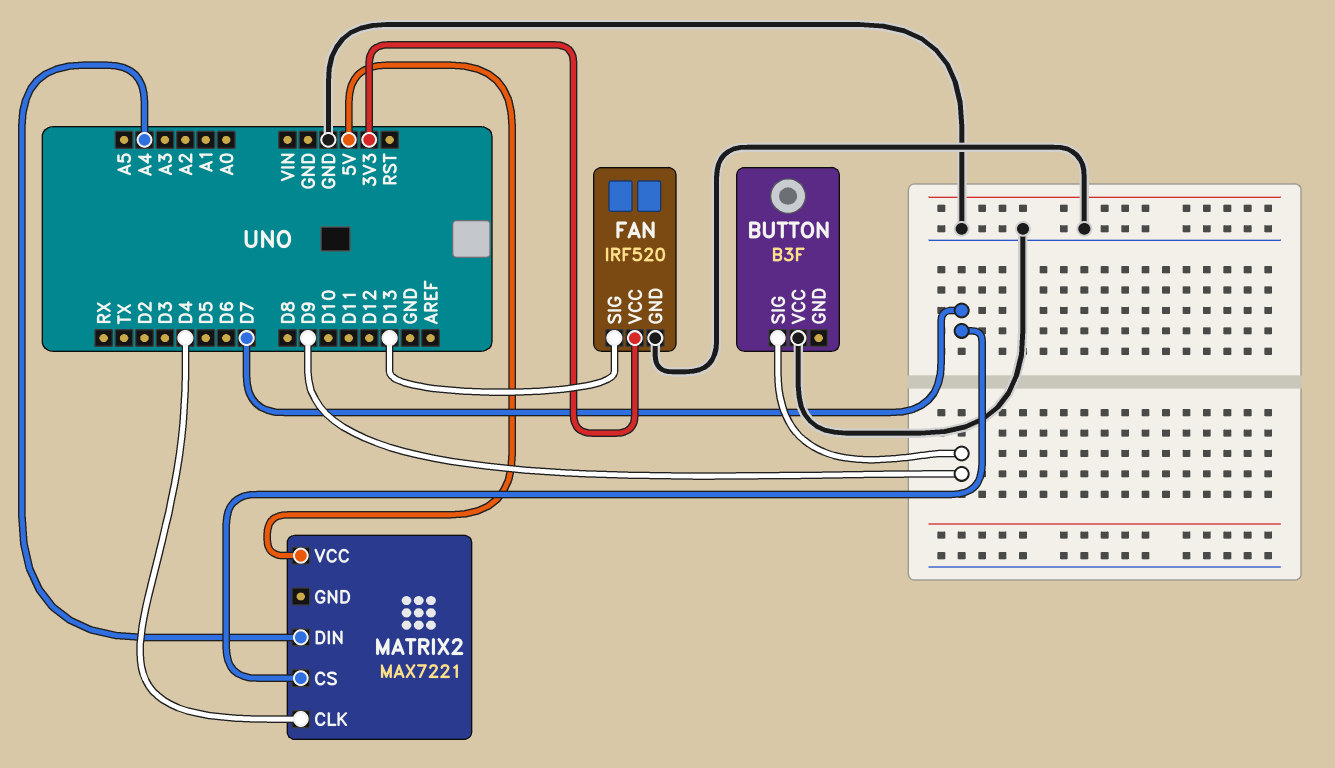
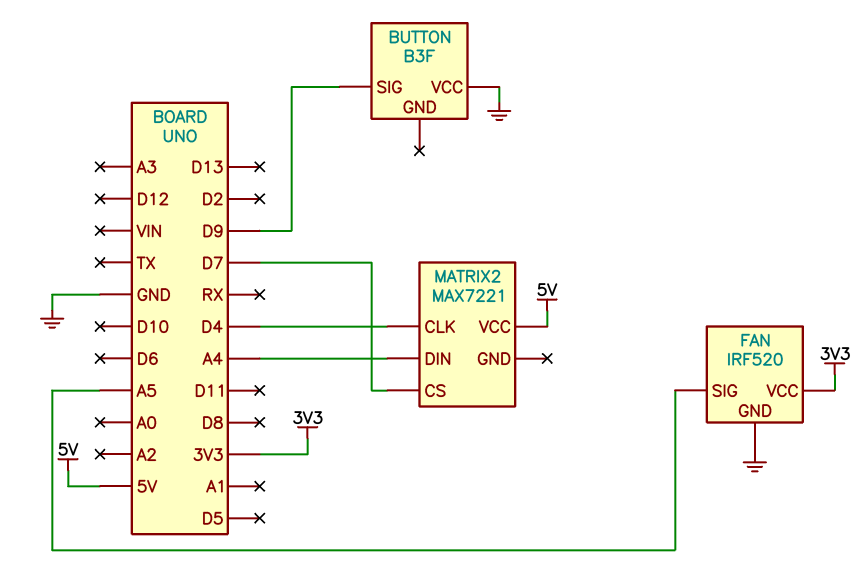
FAN pin SIG: D13 -> A5

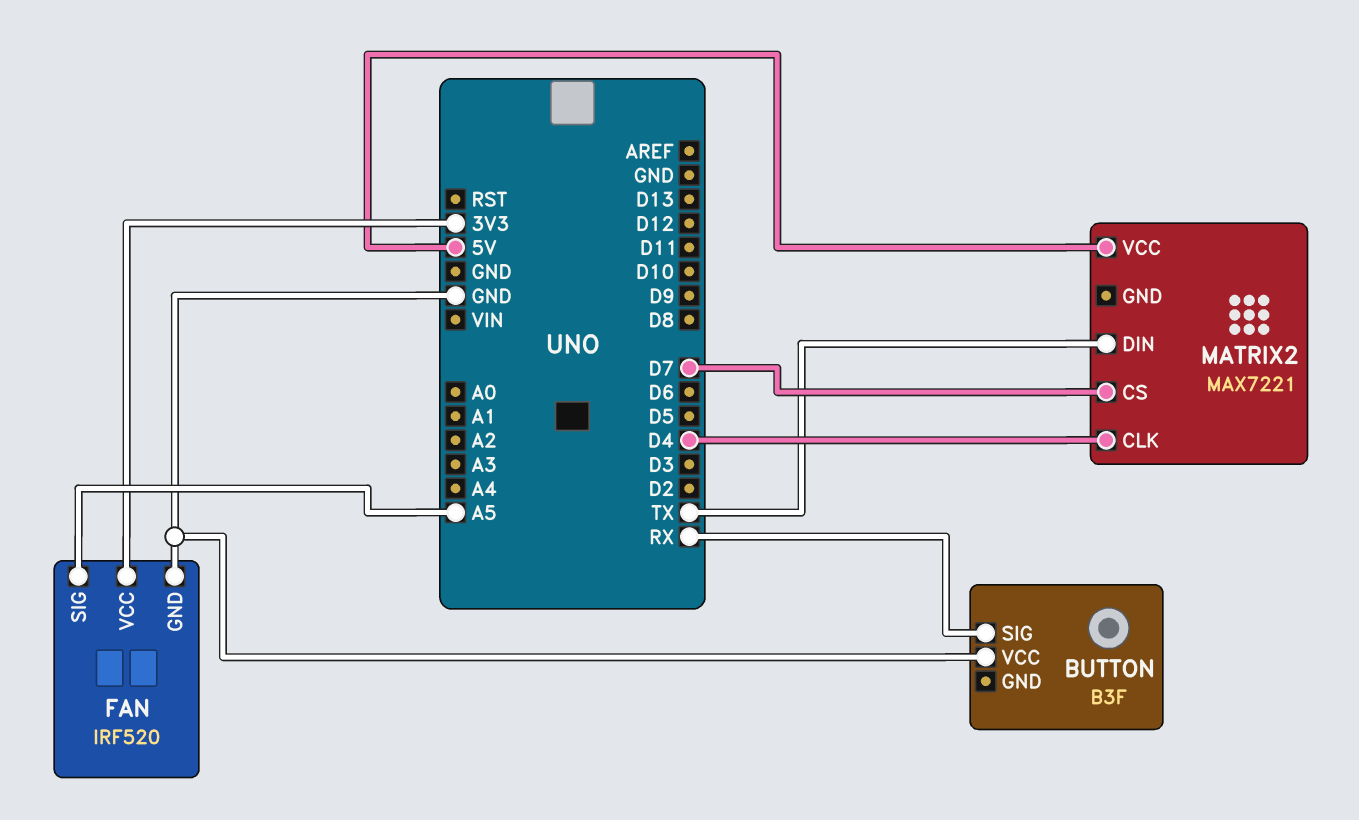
BUTTON pin SIG: D9 -> RX
MATRIX2 pin DIN: A4 -> TX

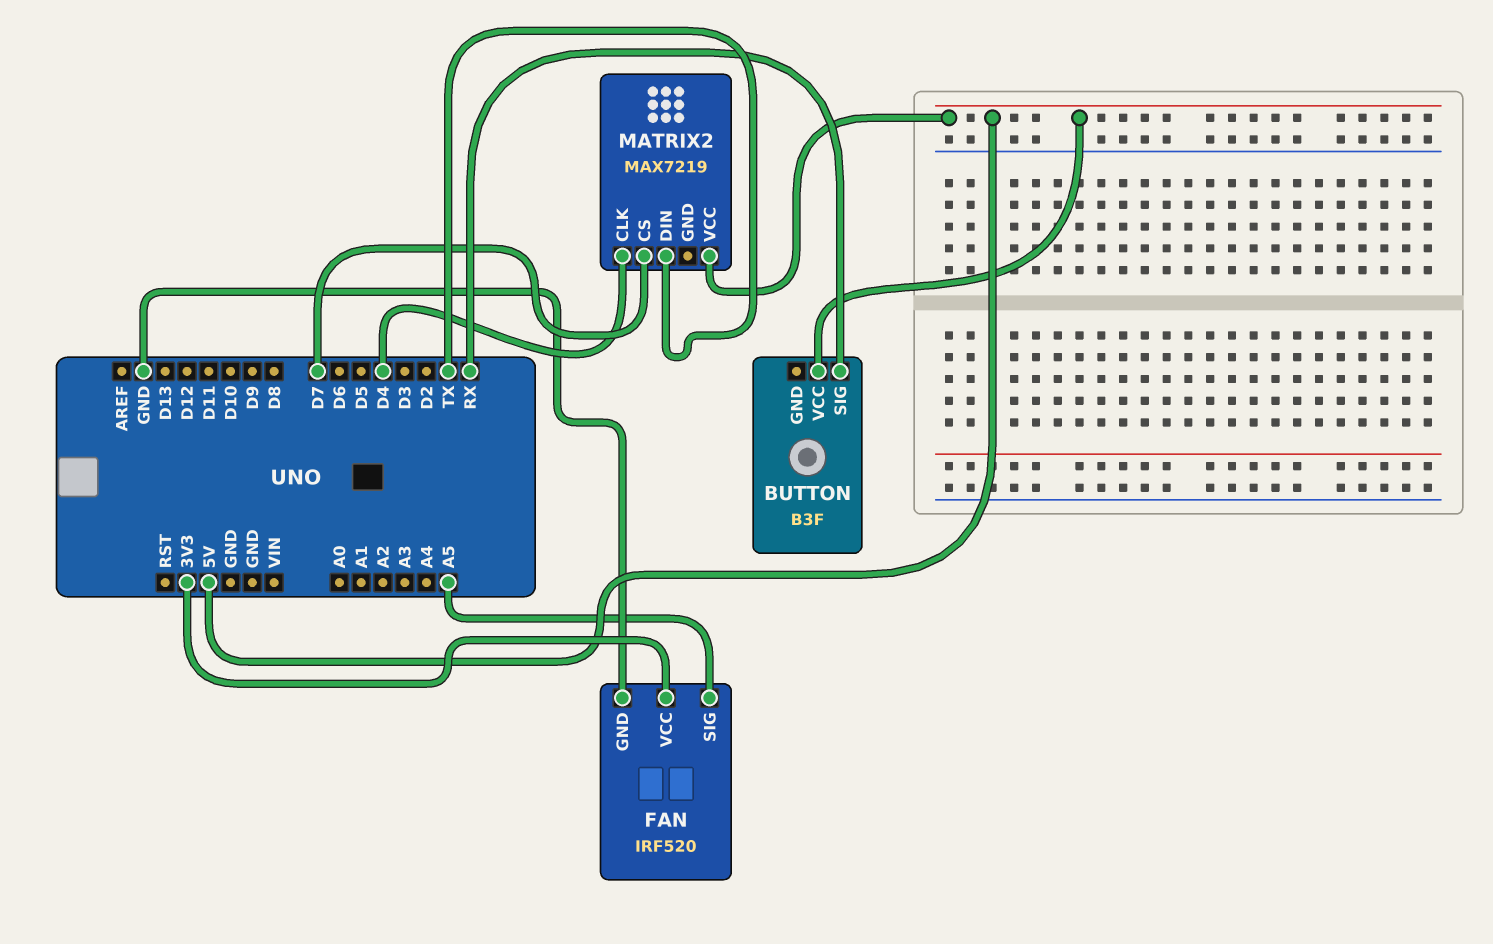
BUTTON pin VCC: GND -> 5V
MATRIX2: MAX7221 -> MAX7219

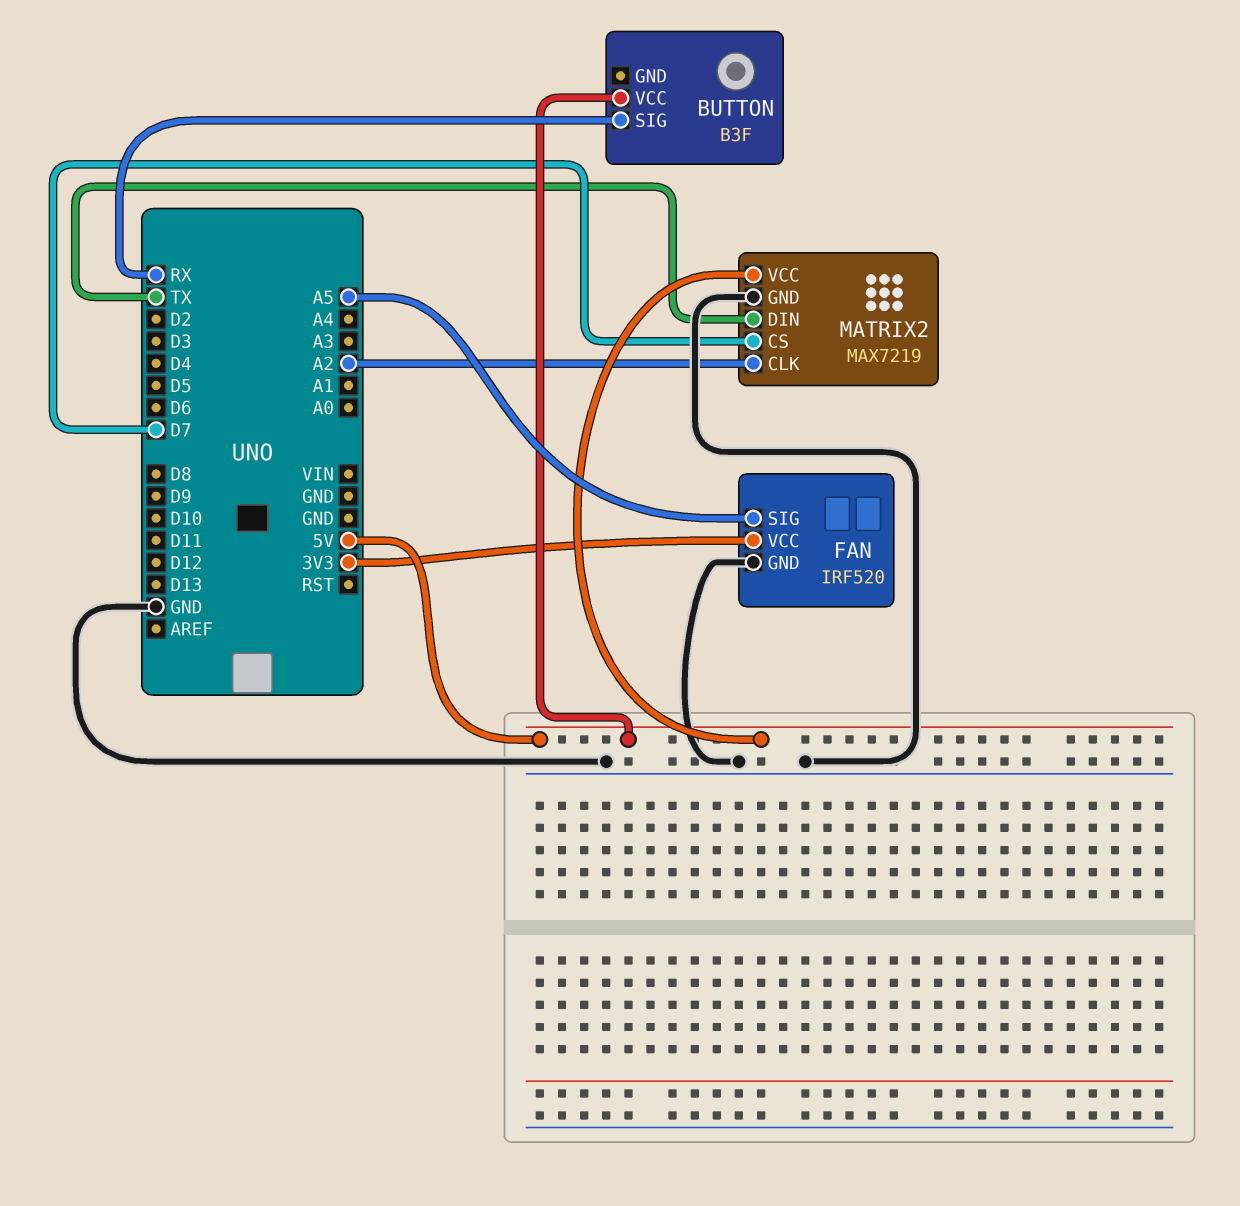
MATRIX2 pin CLK: D4 -> A2
MATRIX2 pin GND: none -> GND

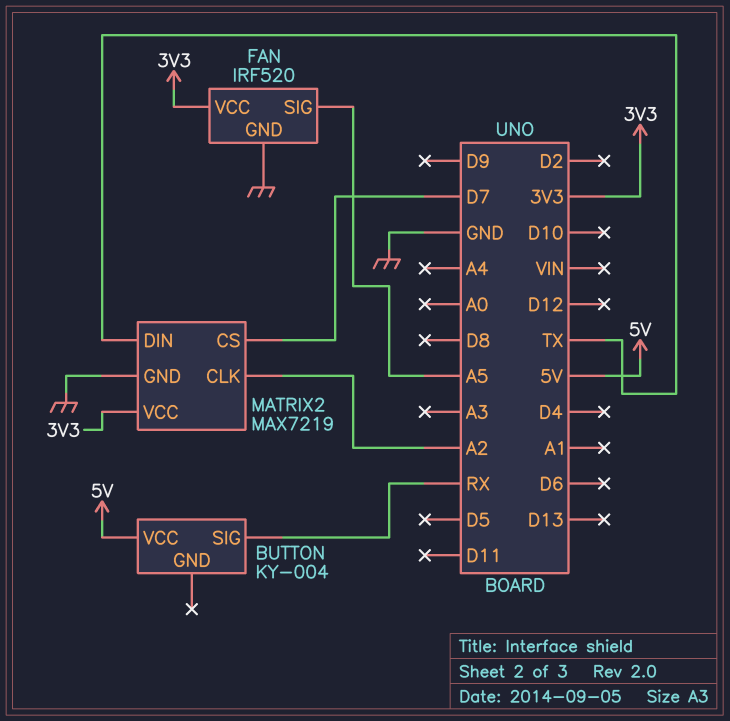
BUTTON: B3F -> KY-004
MATRIX2 pin VCC: 5V -> 3V3

